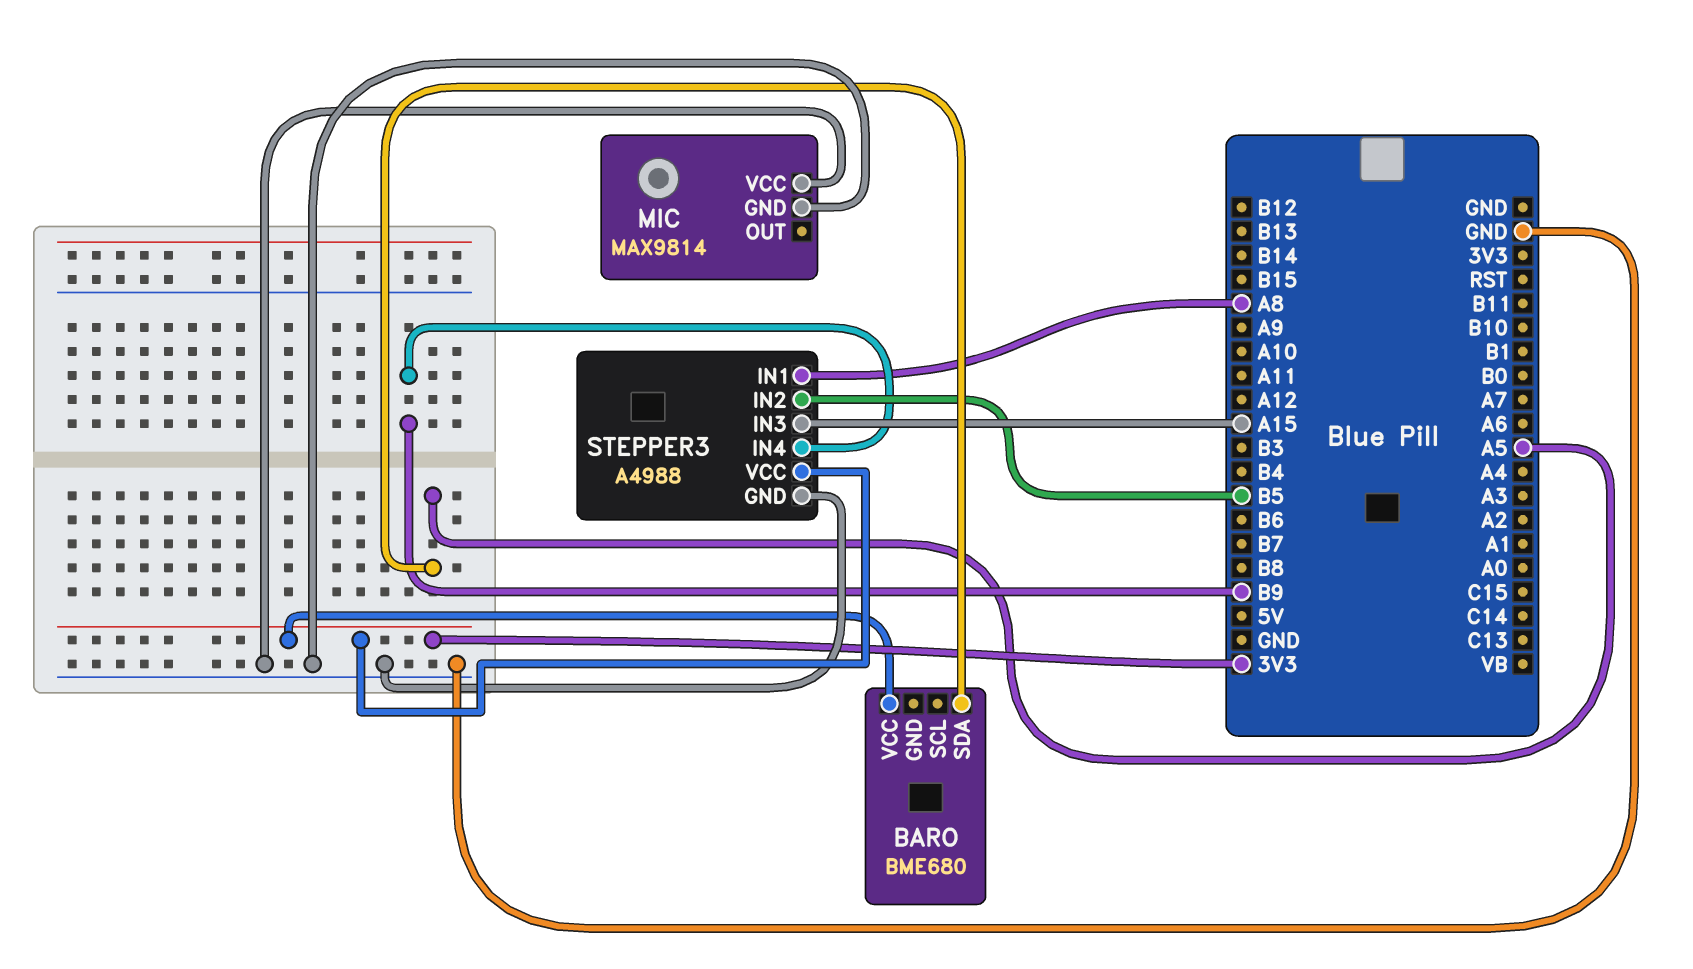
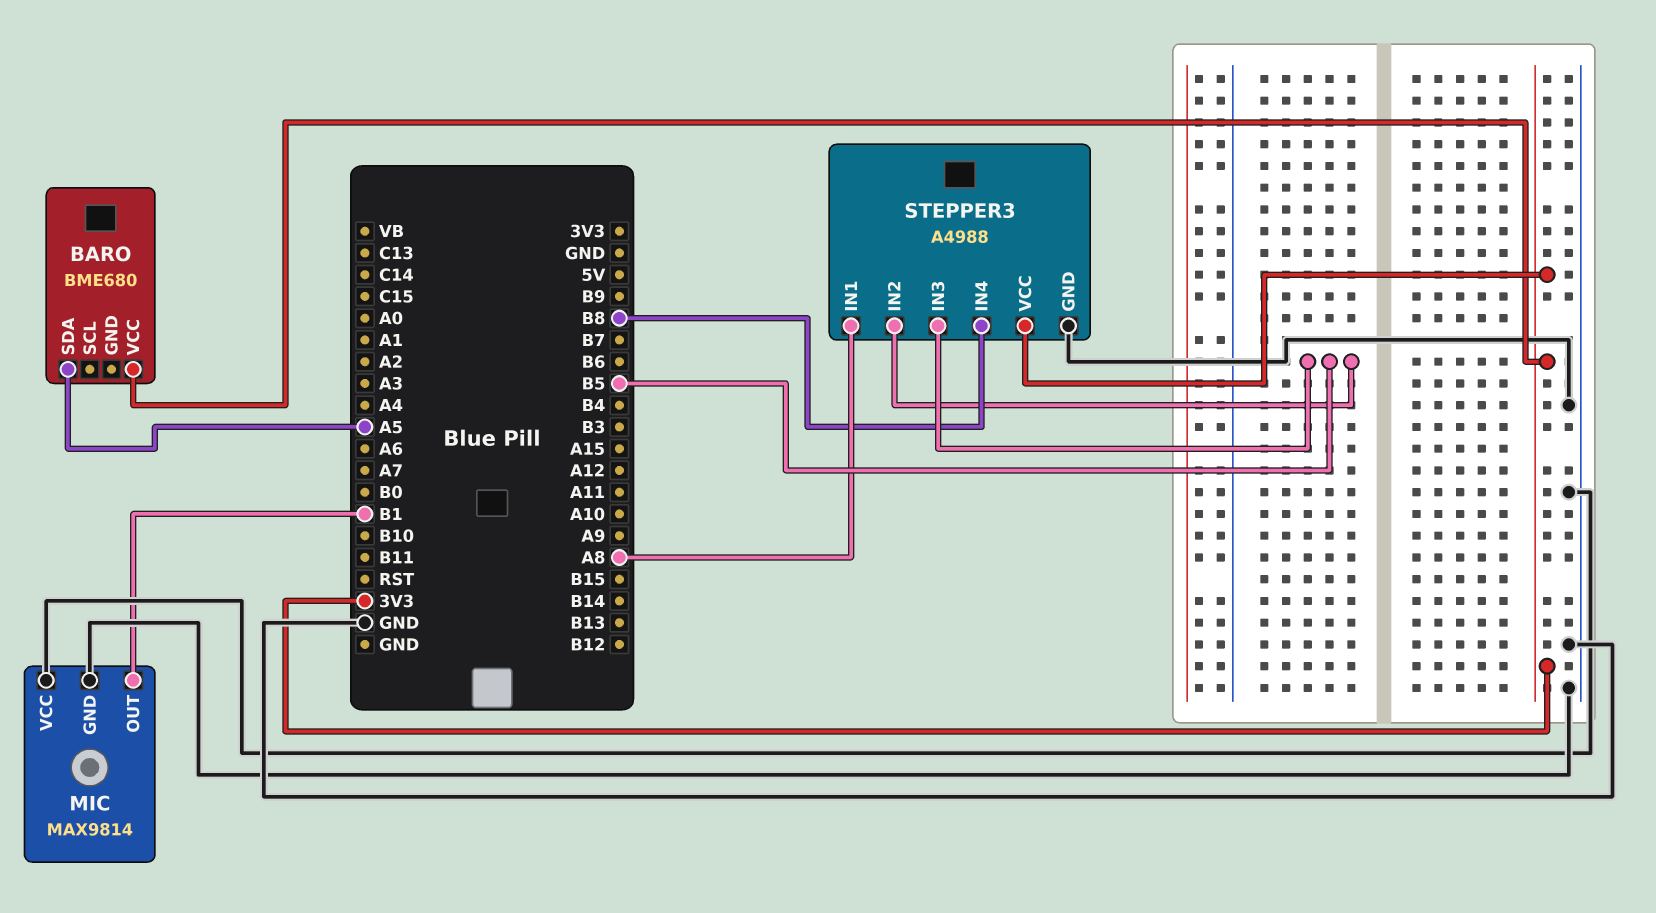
MIC pin OUT: none -> B1
STEPPER3 pin IN3: A15 -> B5
STEPPER3 pin IN4: B9 -> B8

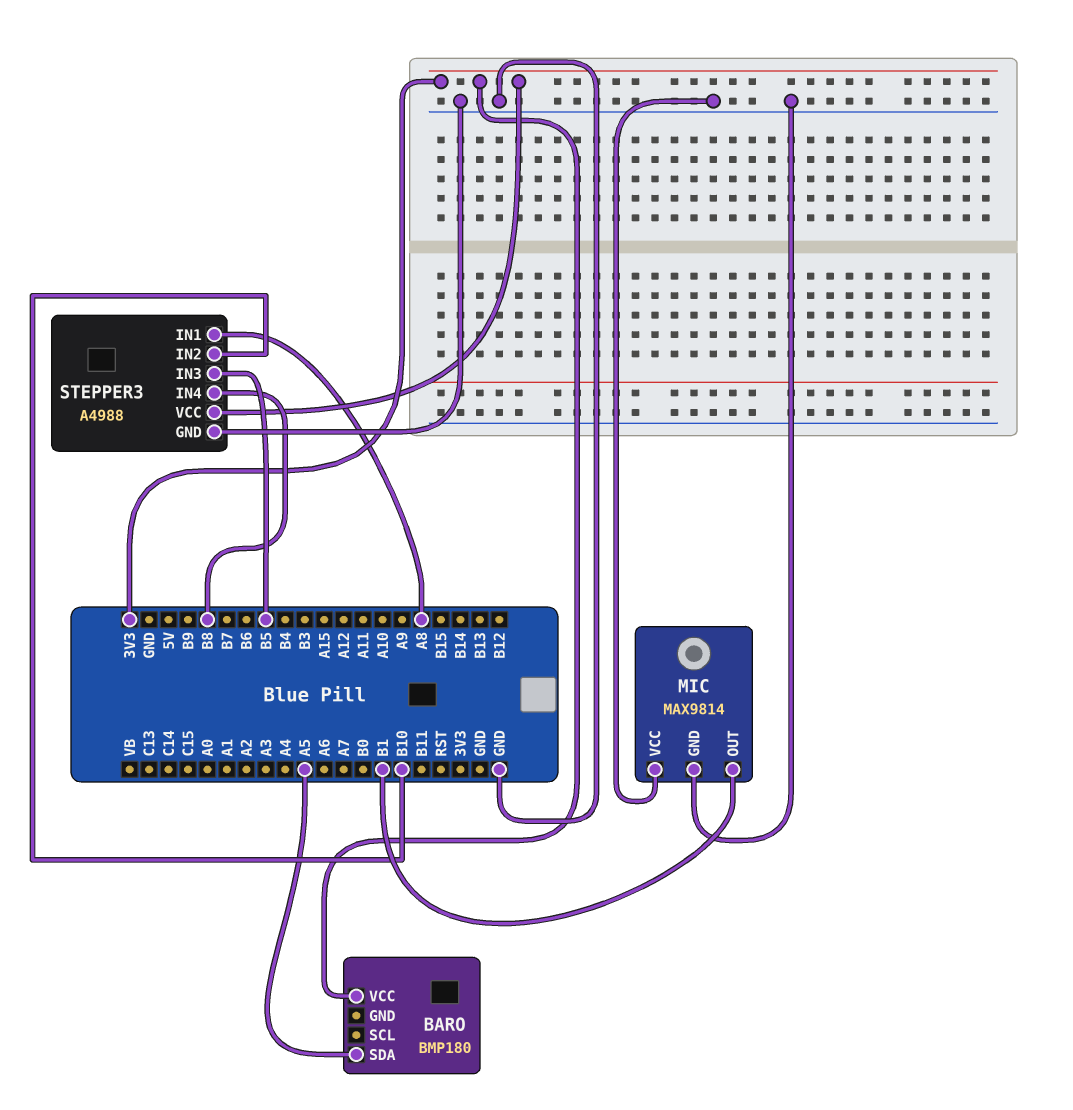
BARO: BME680 -> BMP180
STEPPER3 pin IN2: B5 -> B10

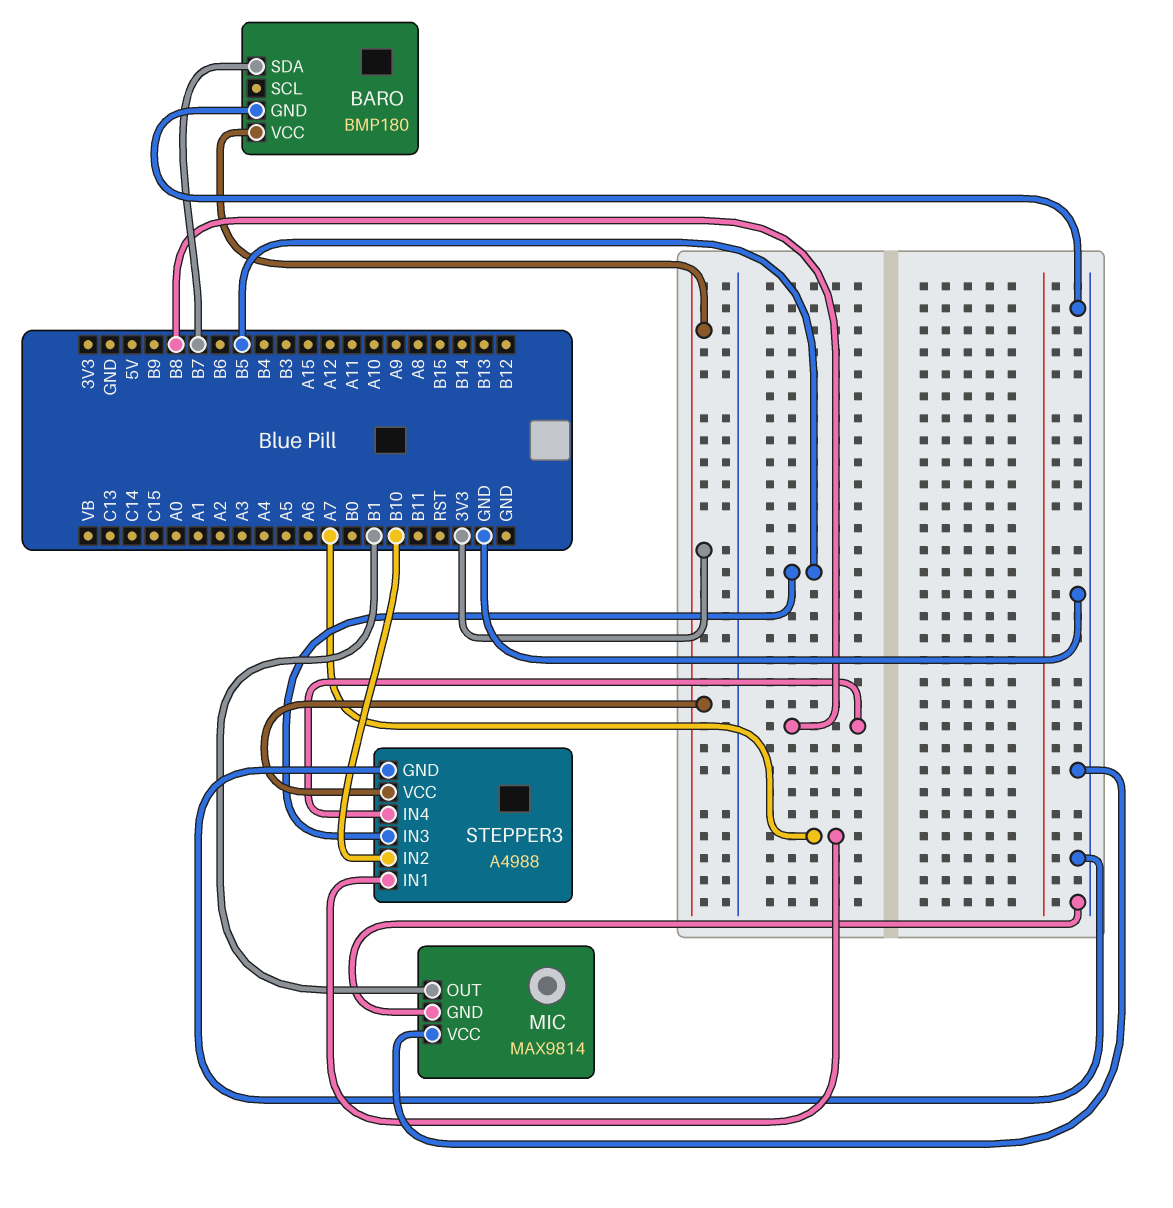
BARO pin GND: none -> GND
BARO pin SDA: A5 -> B7
STEPPER3 pin IN1: A8 -> A7

